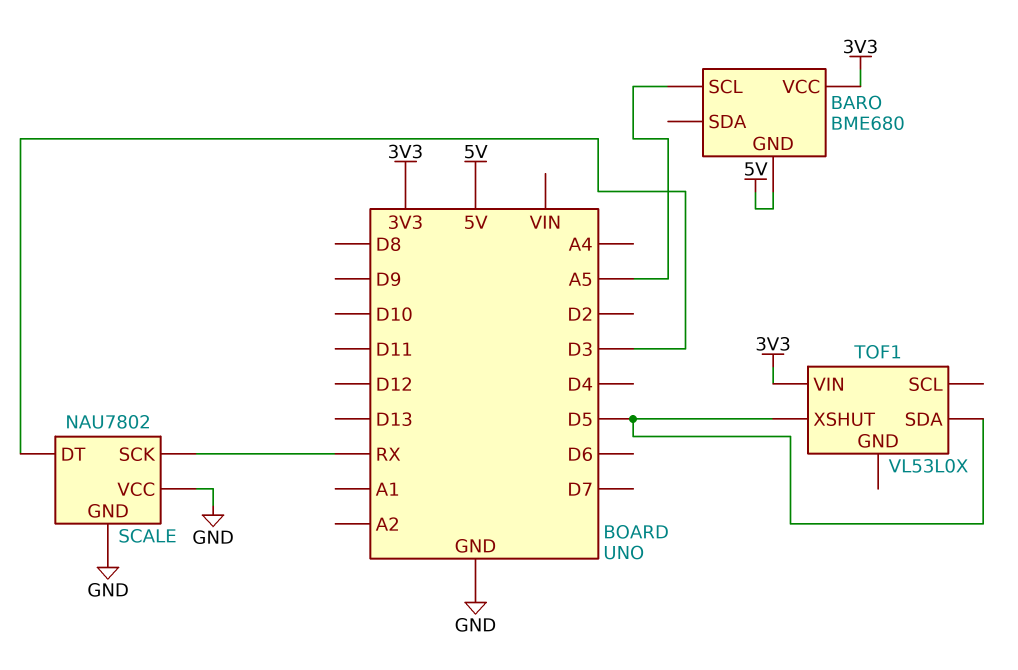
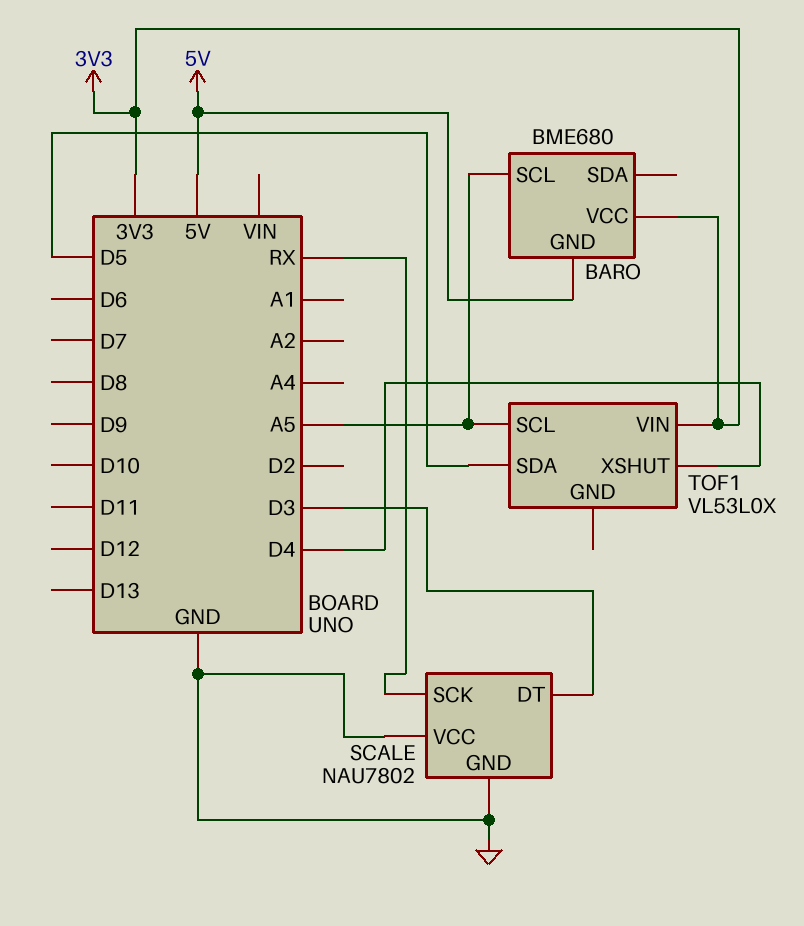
TOF1 pin SCL: none -> A5
TOF1 pin XSHUT: D5 -> D4

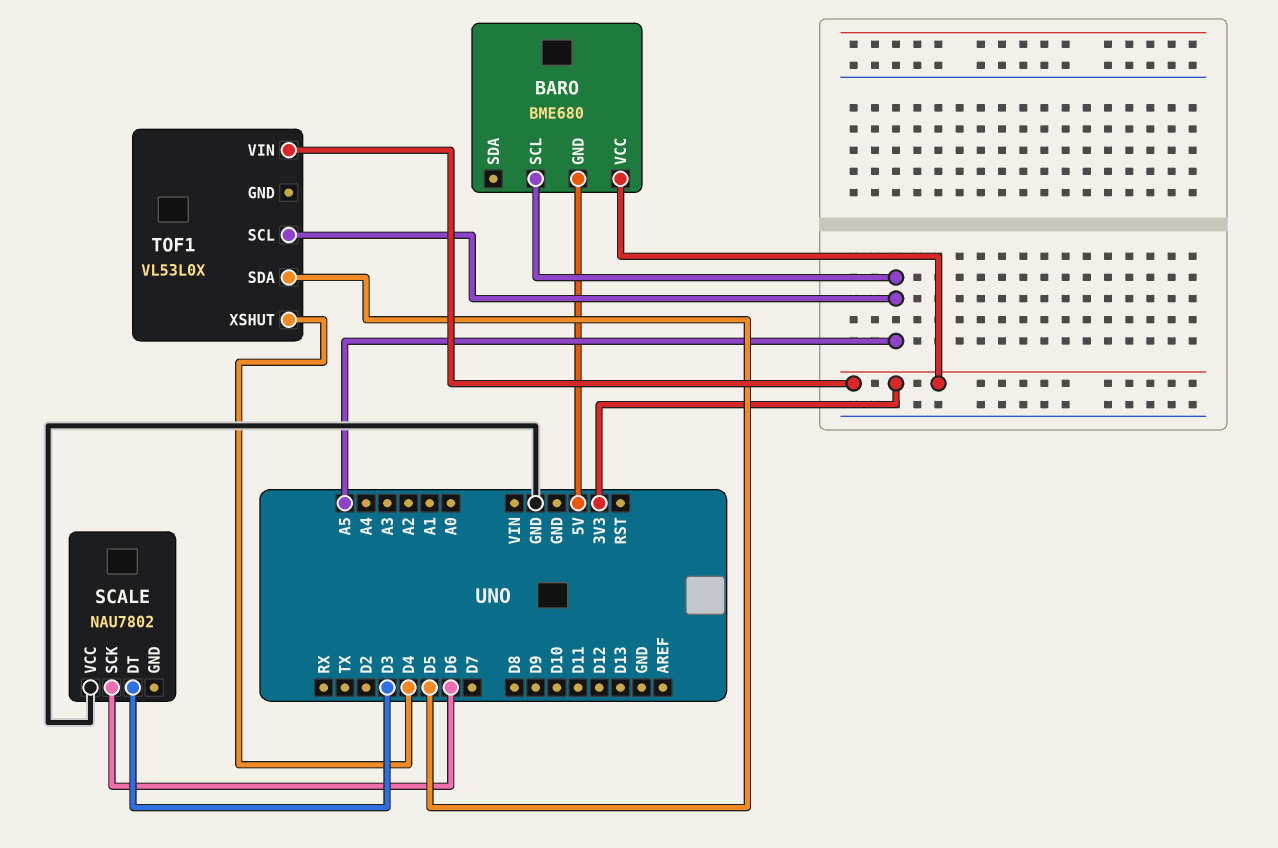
SCALE pin GND: GND -> none
SCALE pin SCK: RX -> D6

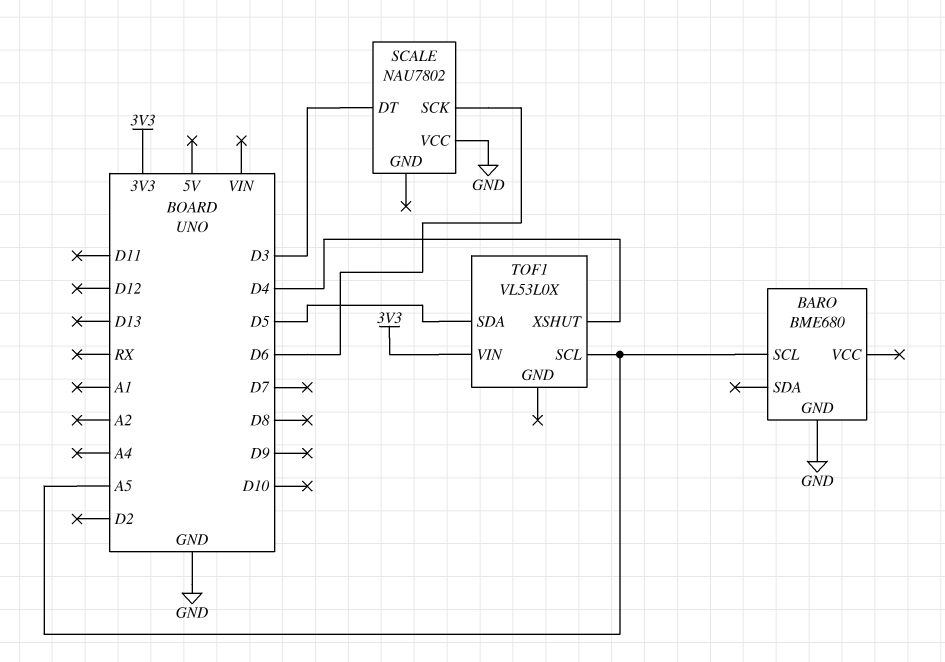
BARO pin GND: 5V -> GND
BARO pin VCC: 3V3 -> none

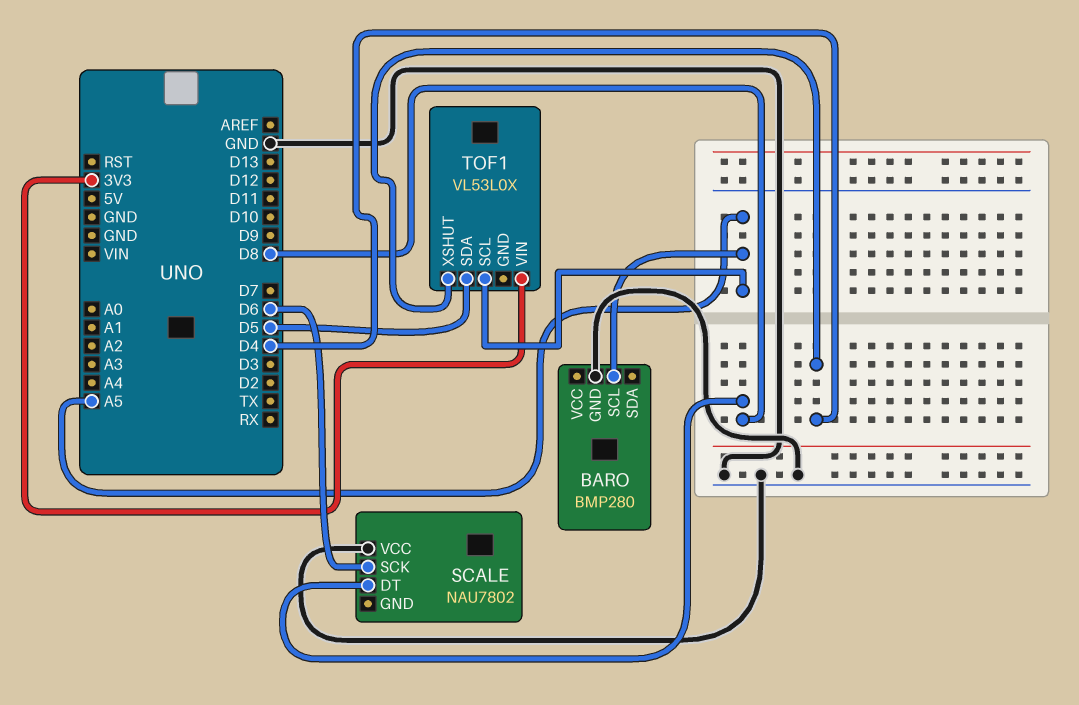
BARO: BME680 -> BMP280
SCALE pin DT: D3 -> D8

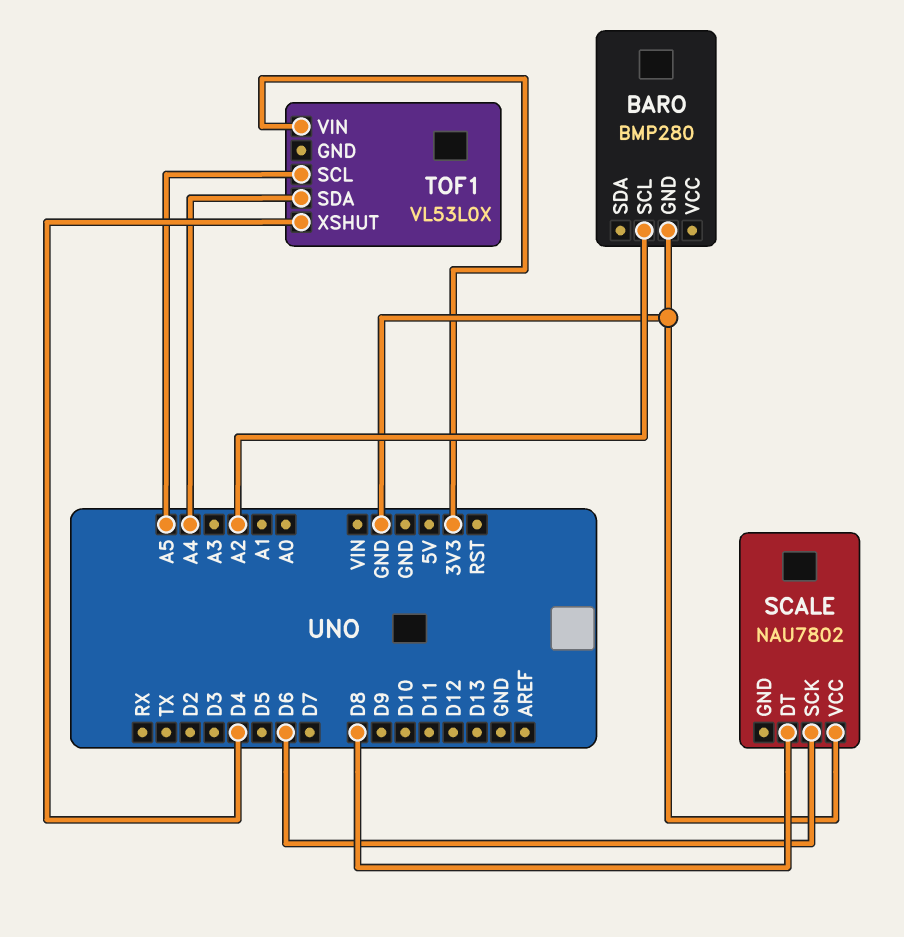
BARO pin SCL: A5 -> A2
TOF1 pin SDA: D5 -> A4

